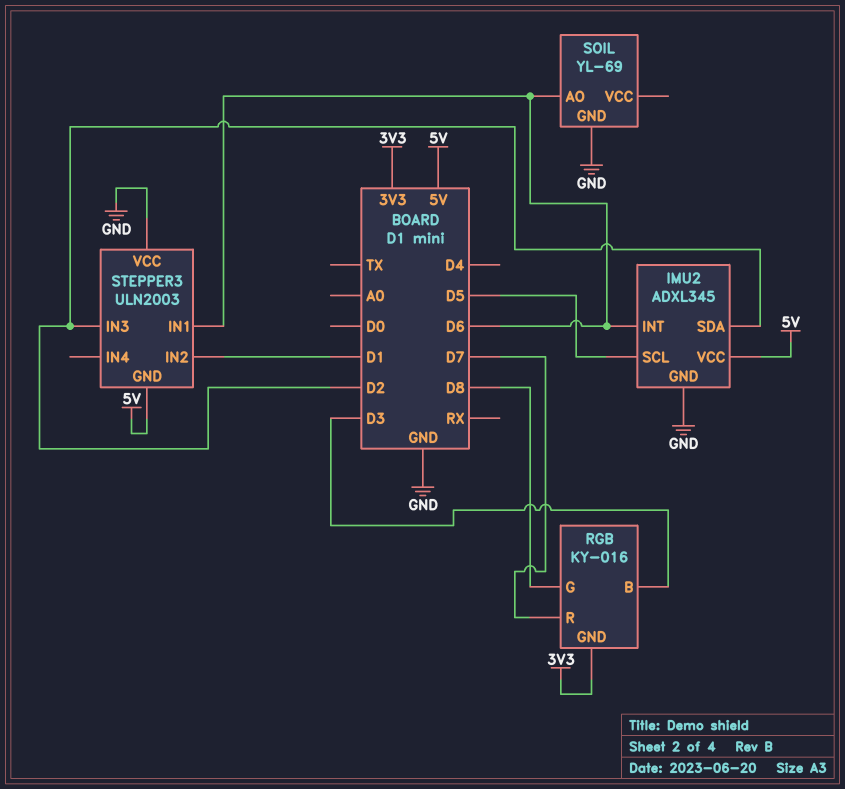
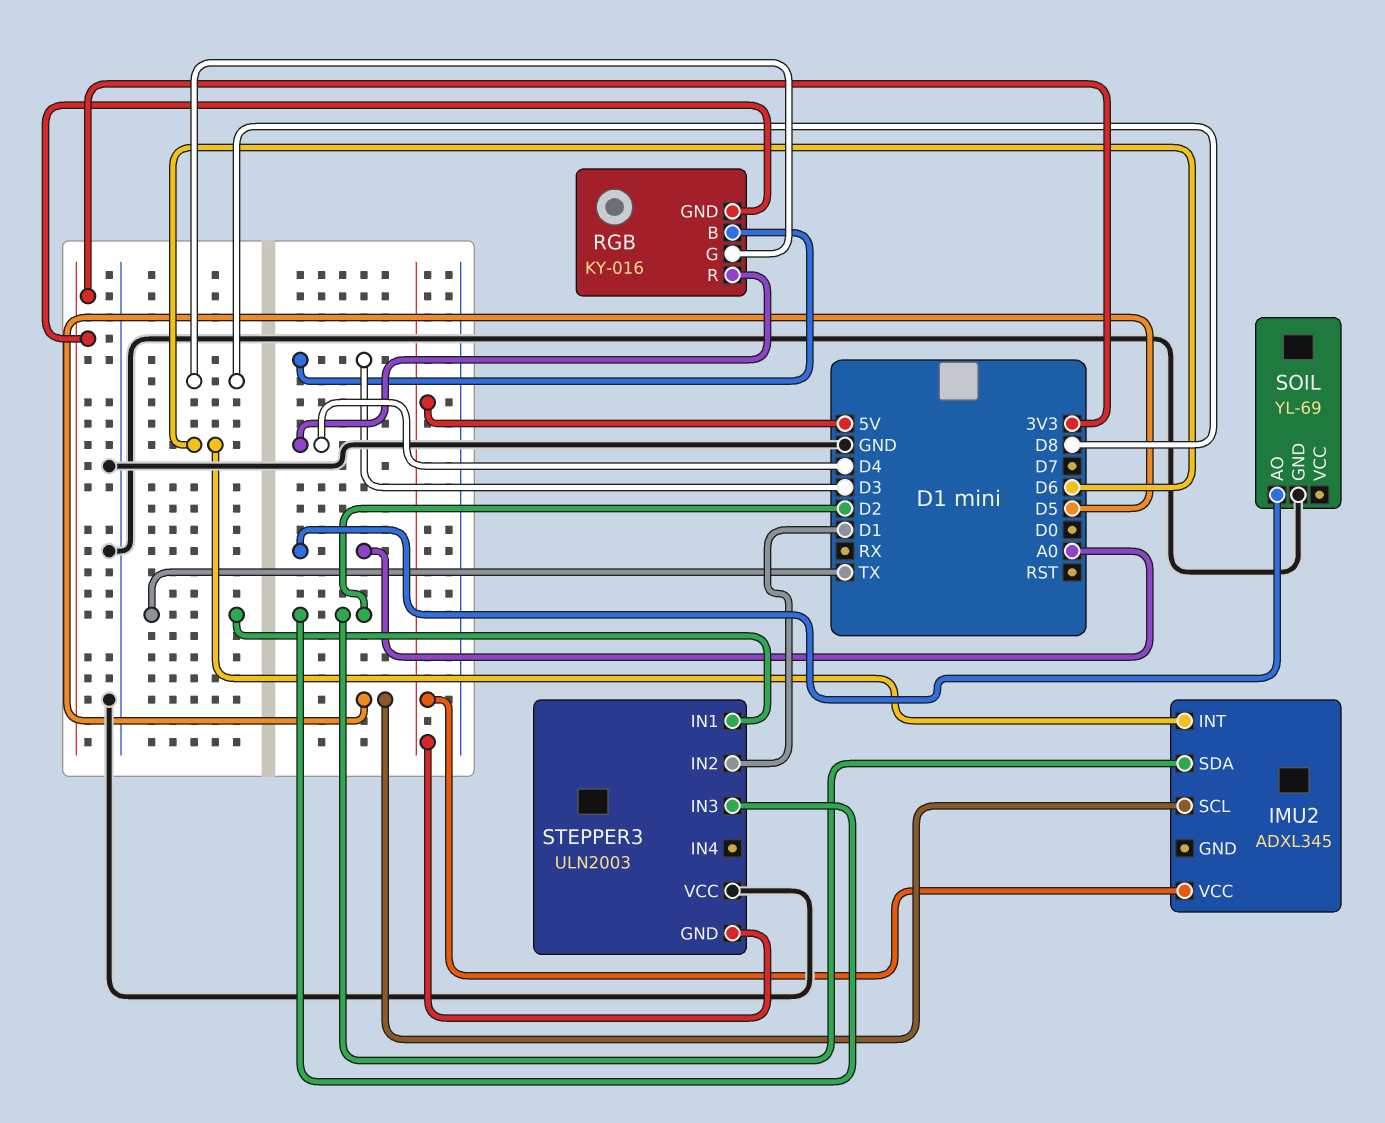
IMU2 pin GND: GND -> none
RGB pin R: D7 -> D4
SOIL pin AO: D6 -> A0
STEPPER3 pin IN1: D6 -> TX

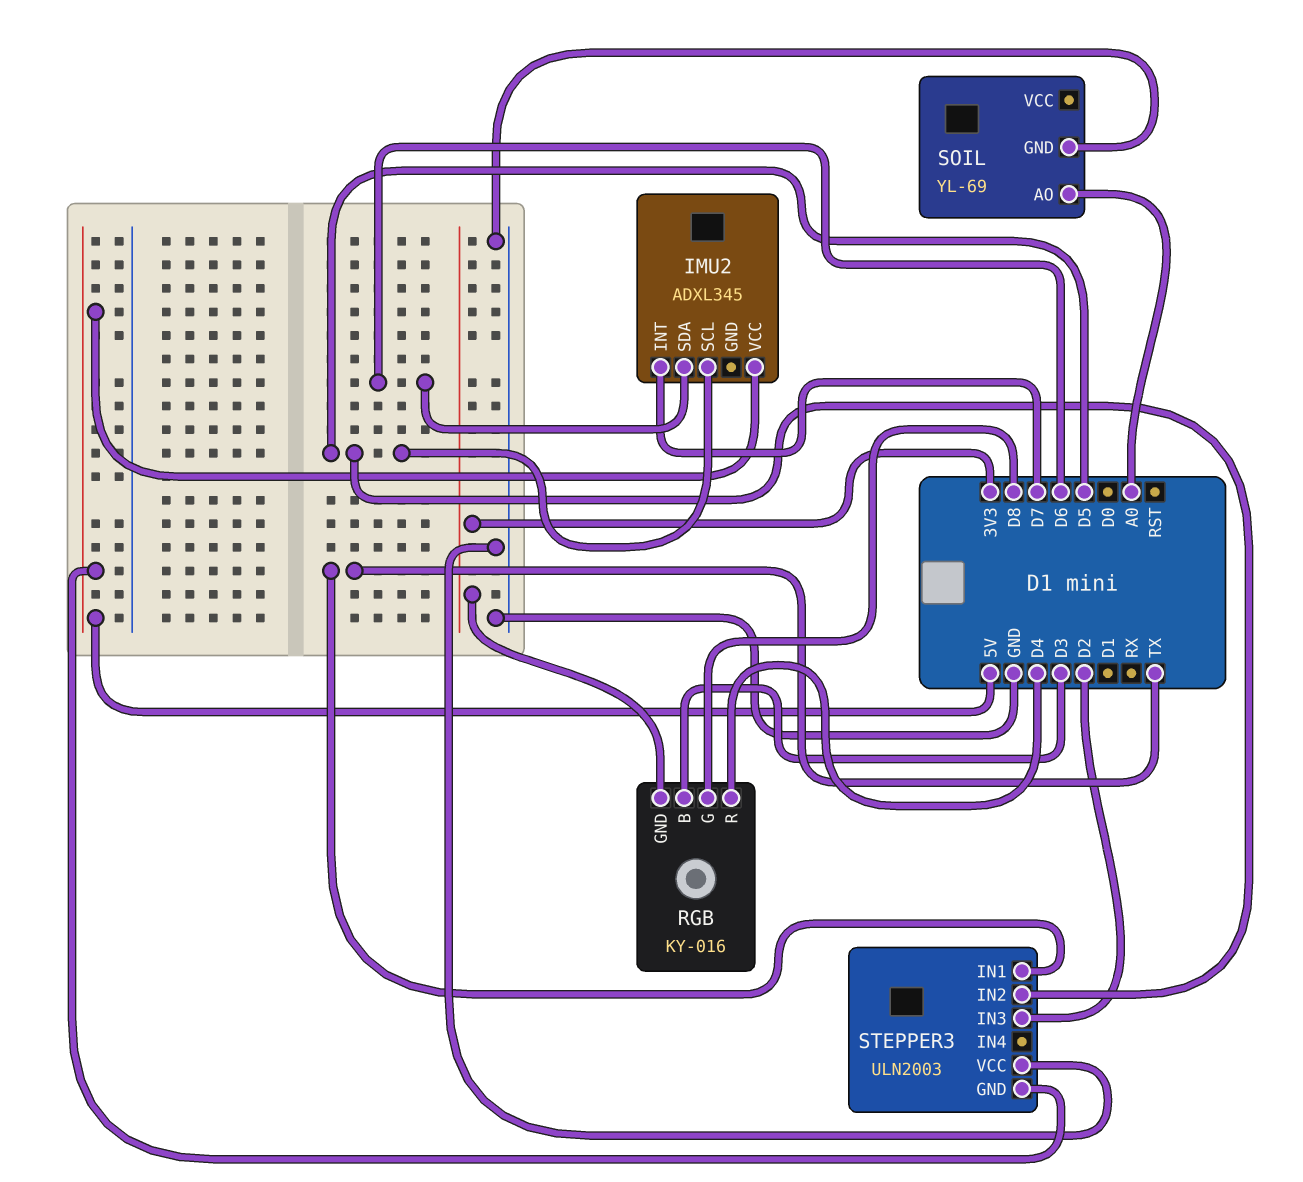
IMU2 pin INT: D6 -> D7
IMU2 pin SDA: D2 -> D6
STEPPER3 pin IN2: D1 -> D5

